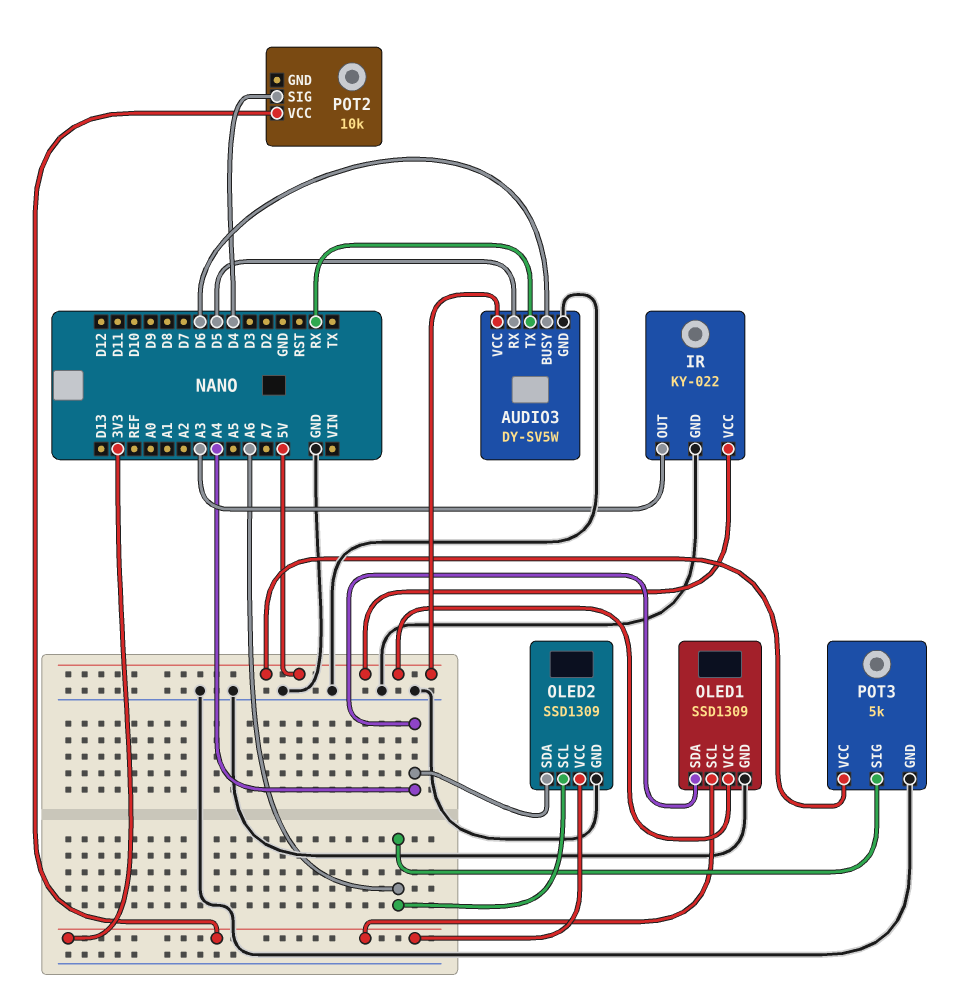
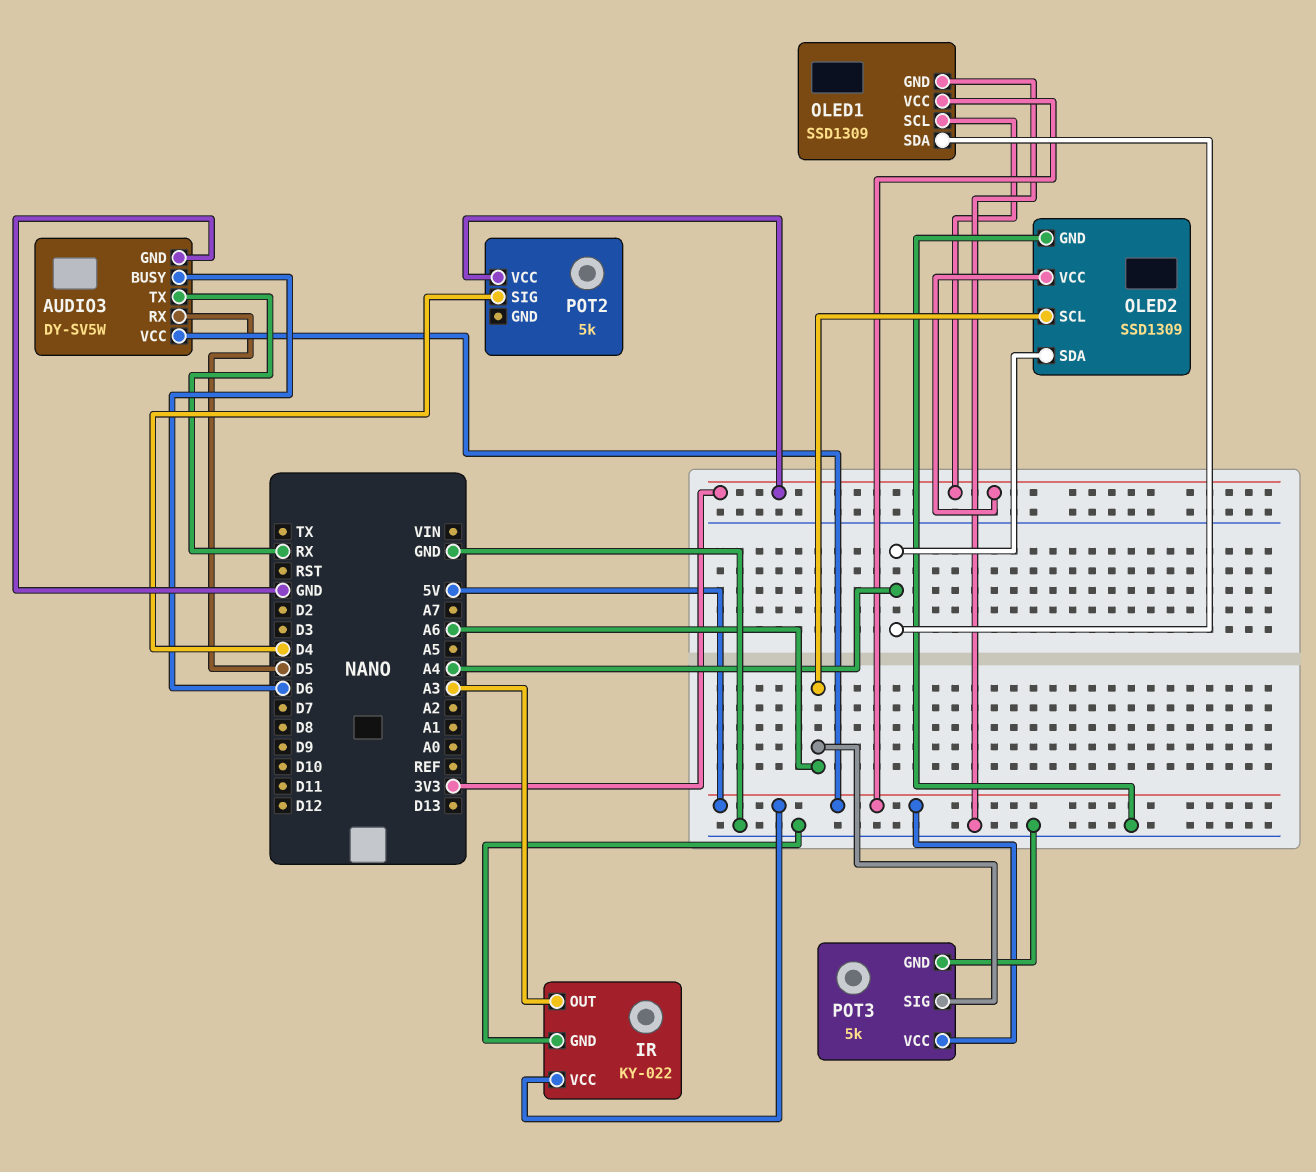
POT2: 10k -> 5k

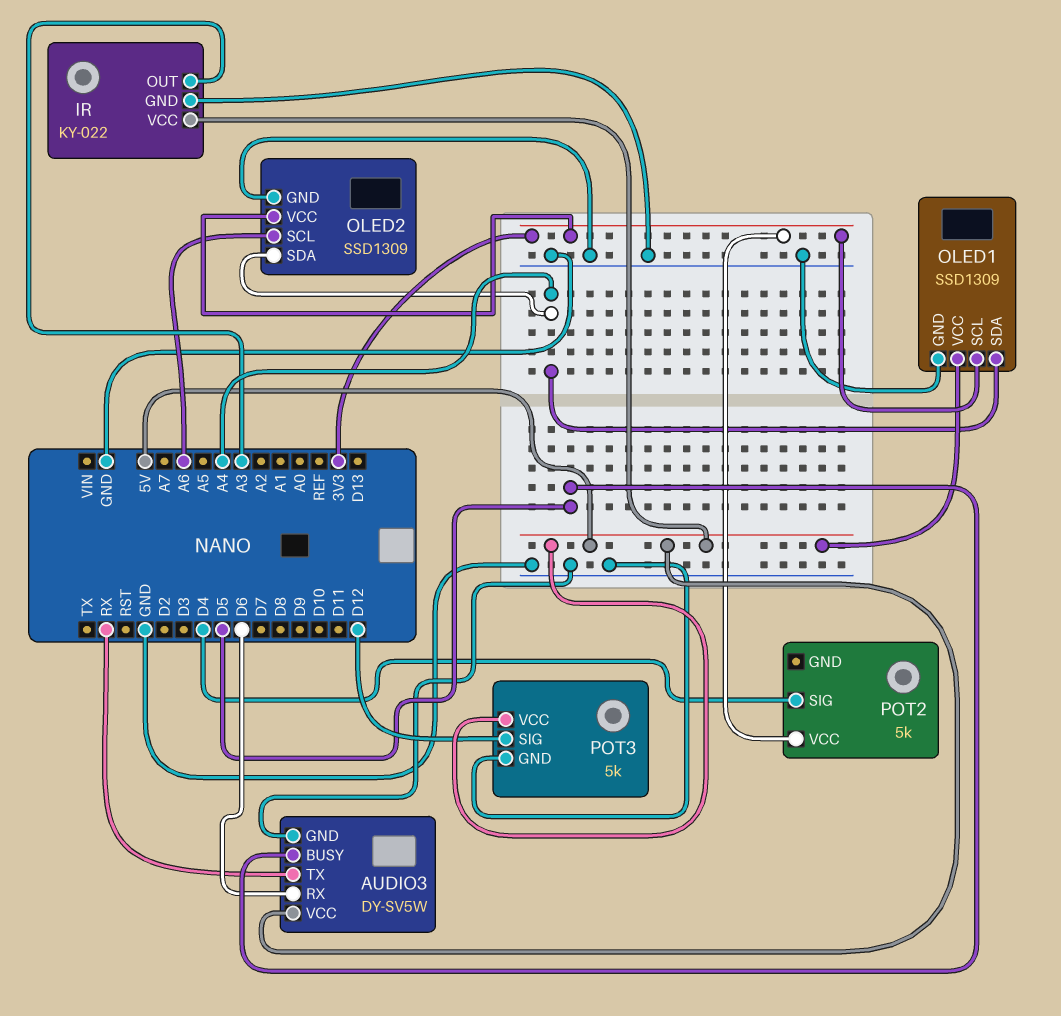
AUDIO3 pin BUSY: D6 -> D5
AUDIO3 pin RX: D5 -> D6
POT3 pin SIG: A6 -> D12

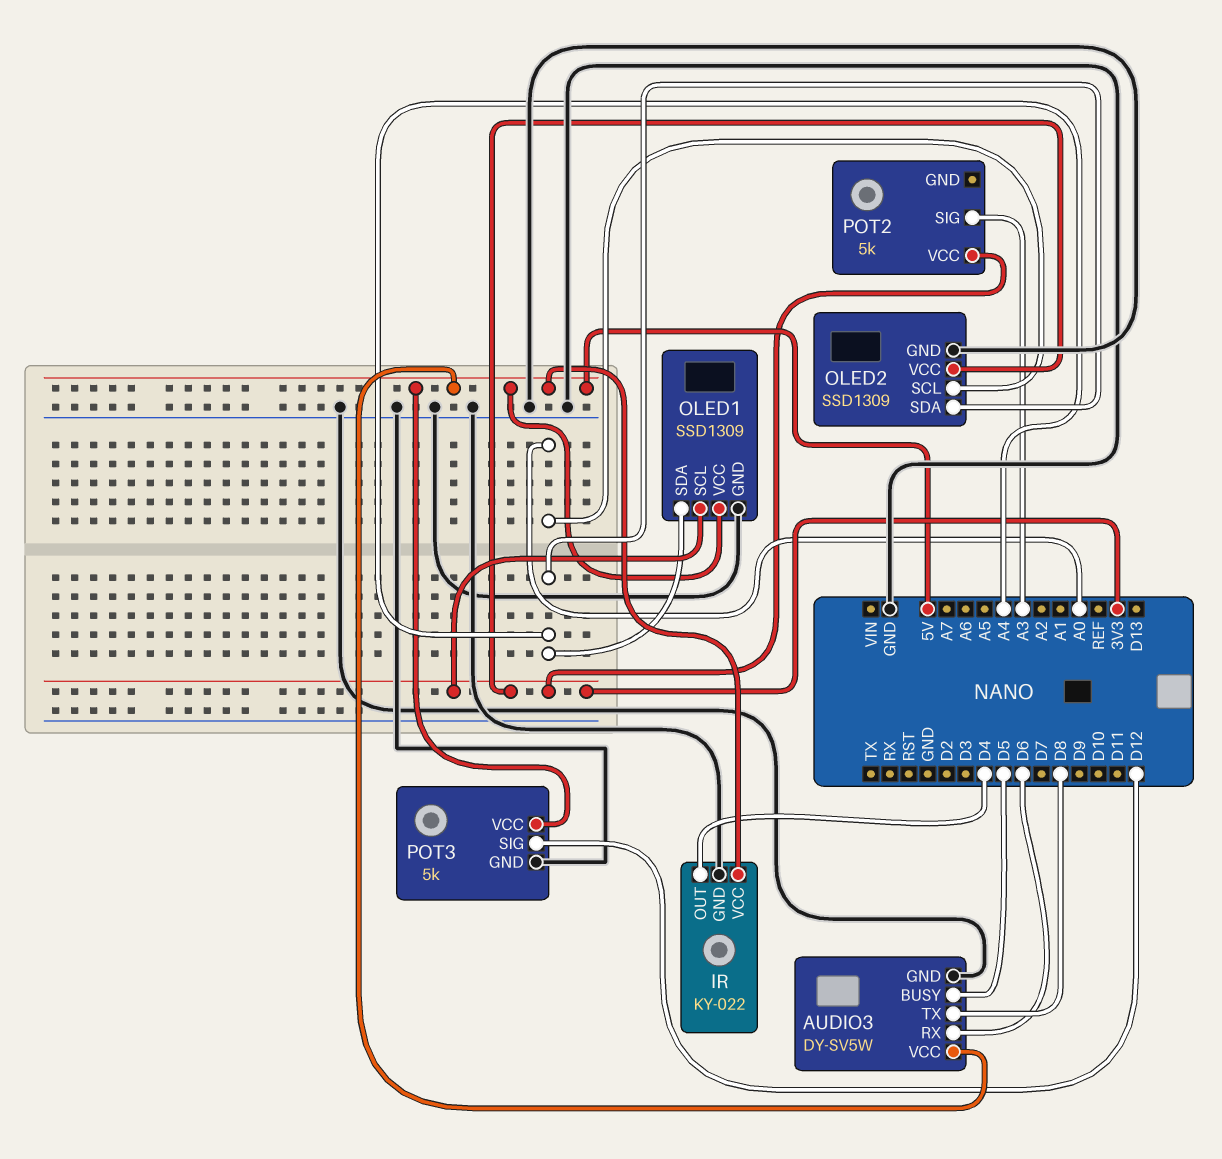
AUDIO3 pin TX: RX -> D8
IR pin OUT: A3 -> D4
OLED2 pin SCL: A6 -> A0
POT2 pin SIG: D4 -> A3

